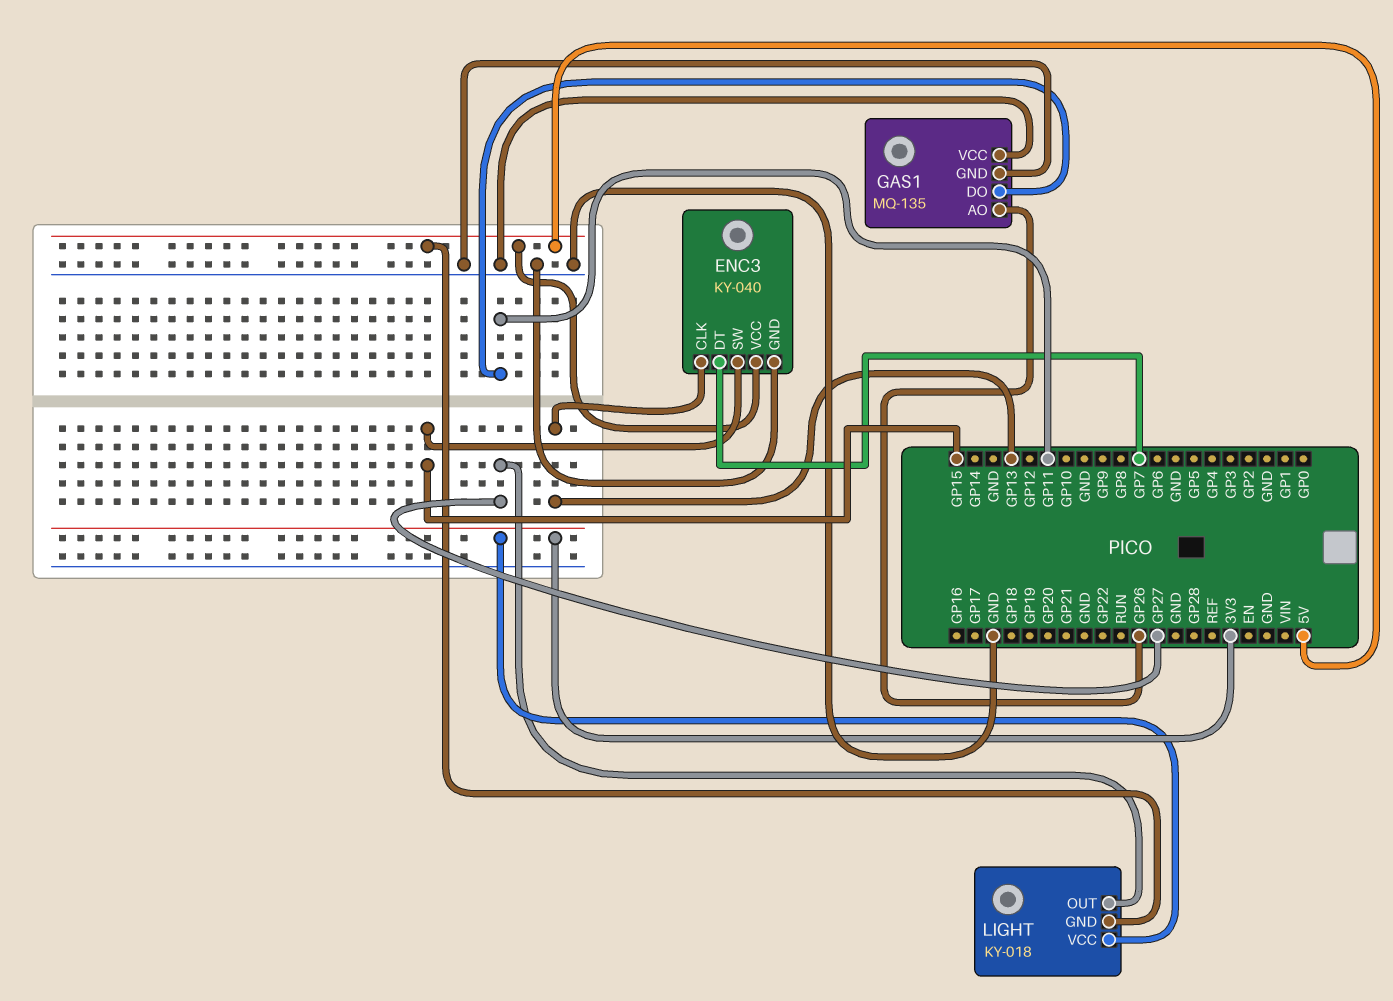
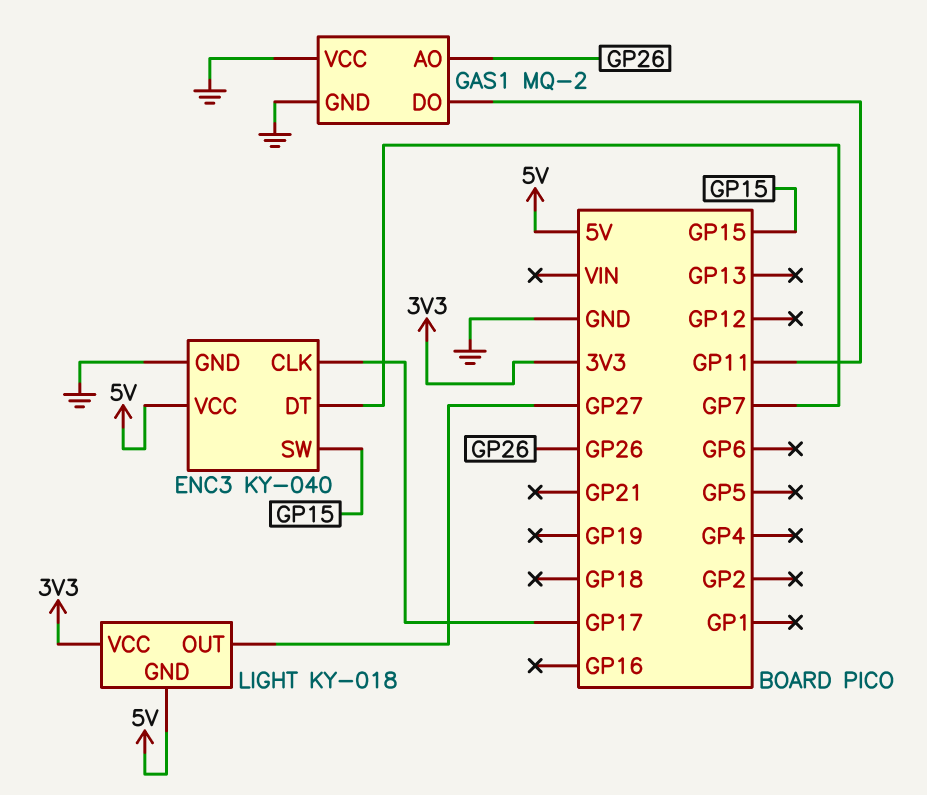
ENC3 pin CLK: GP13 -> GP17
GAS1: MQ-135 -> MQ-2

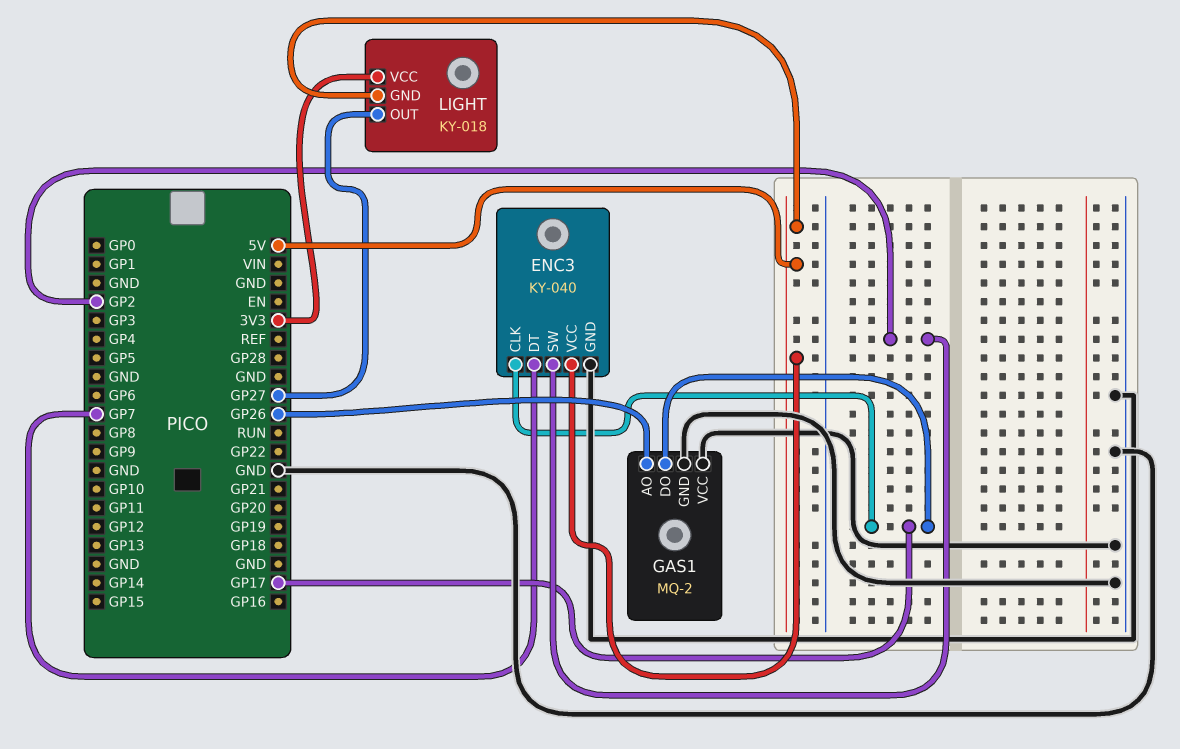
ENC3 pin SW: GP15 -> GP2
GAS1 pin DO: GP11 -> GP17

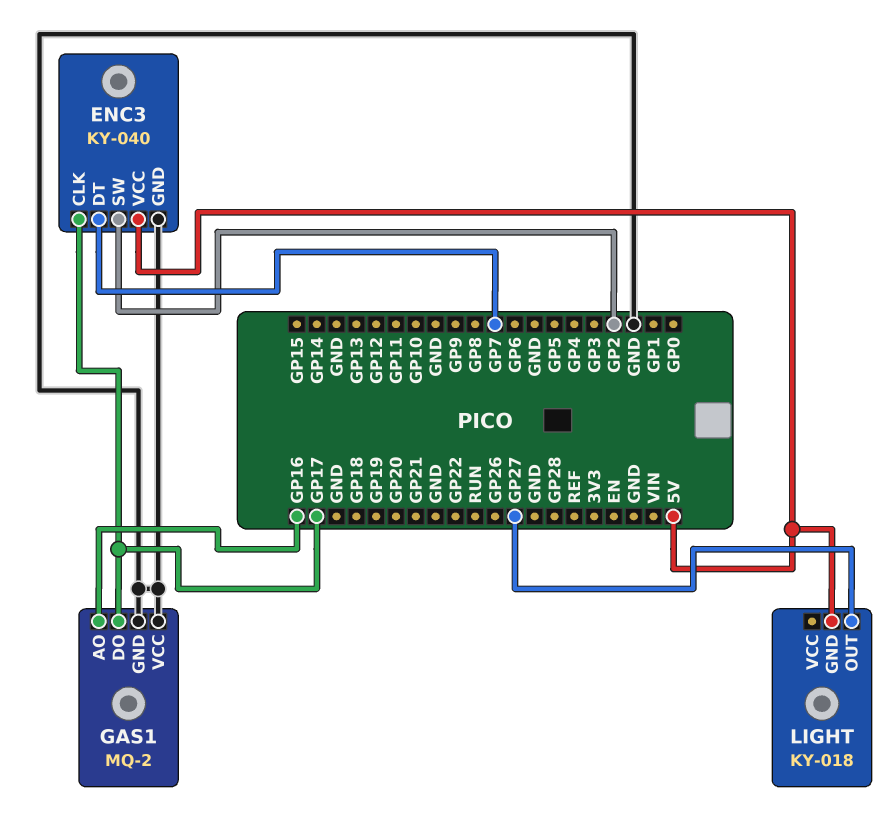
GAS1 pin AO: GP26 -> GP16
LIGHT pin VCC: 3V3 -> none

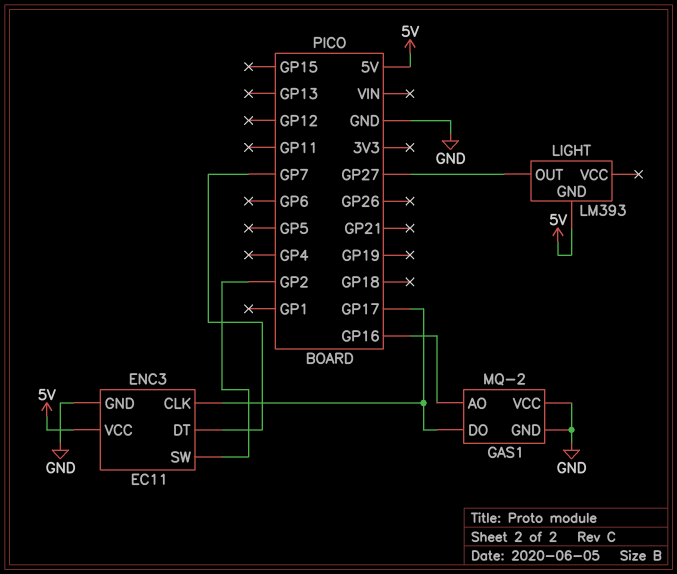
ENC3: KY-040 -> EC11
LIGHT: KY-018 -> LM393

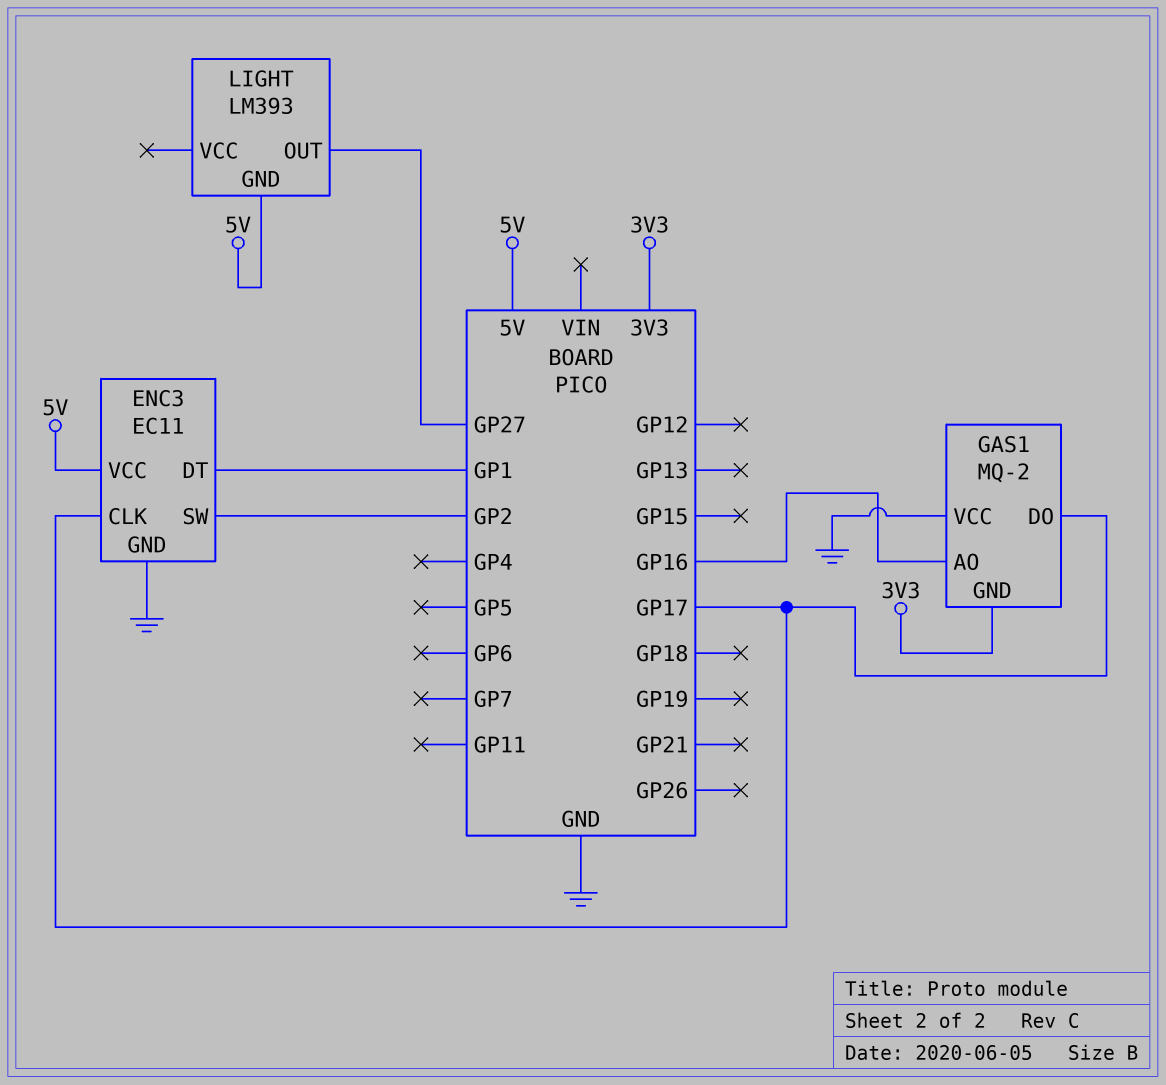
ENC3 pin DT: GP7 -> GP1
GAS1 pin GND: GND -> 3V3

